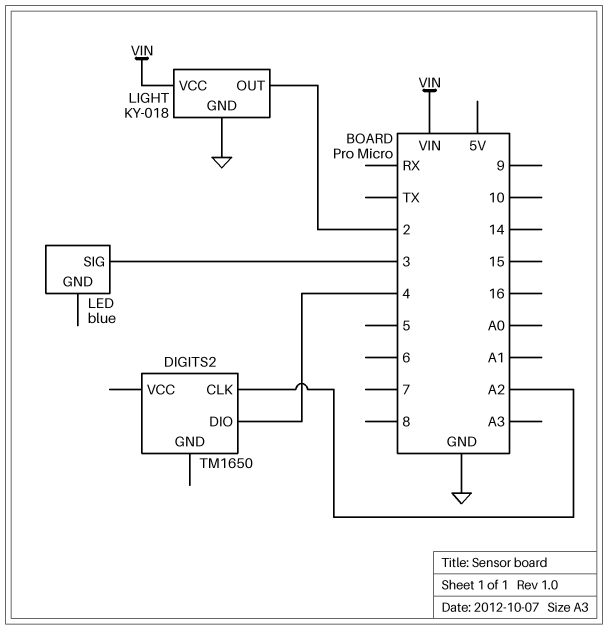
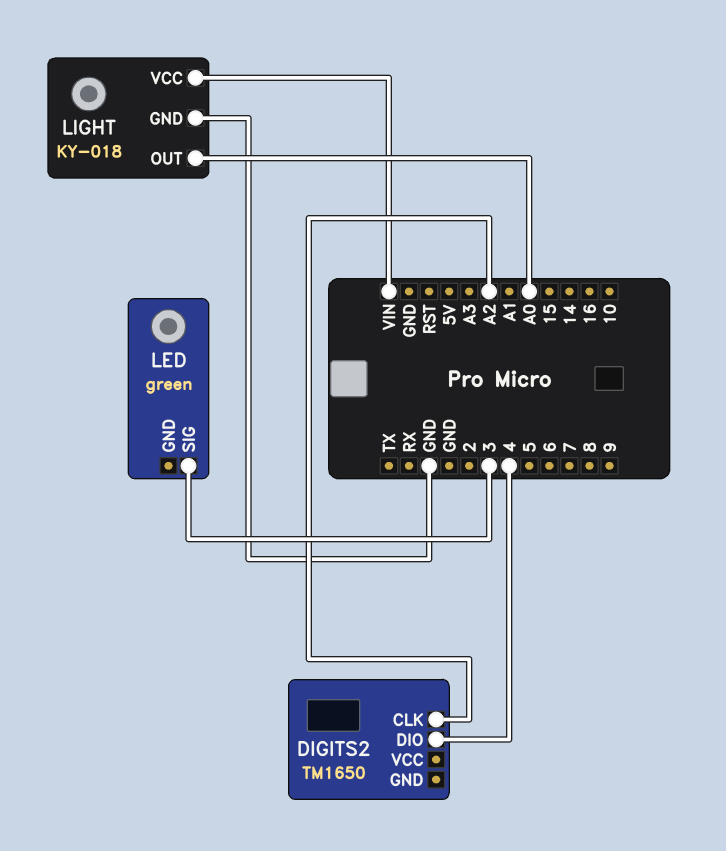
LED: blue -> green
LIGHT pin OUT: 2 -> A0

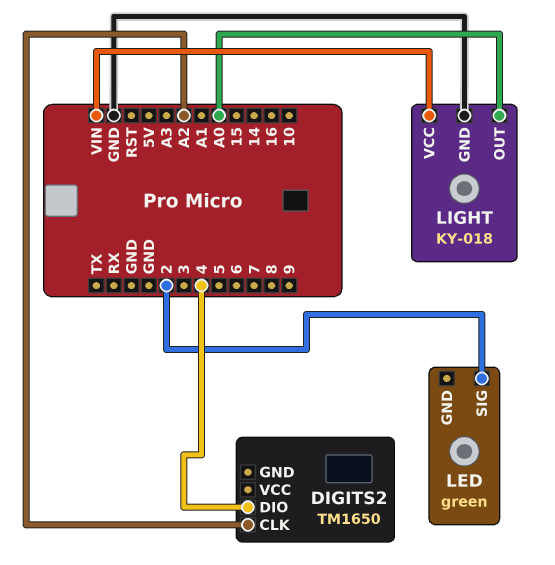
LED pin SIG: 3 -> 2

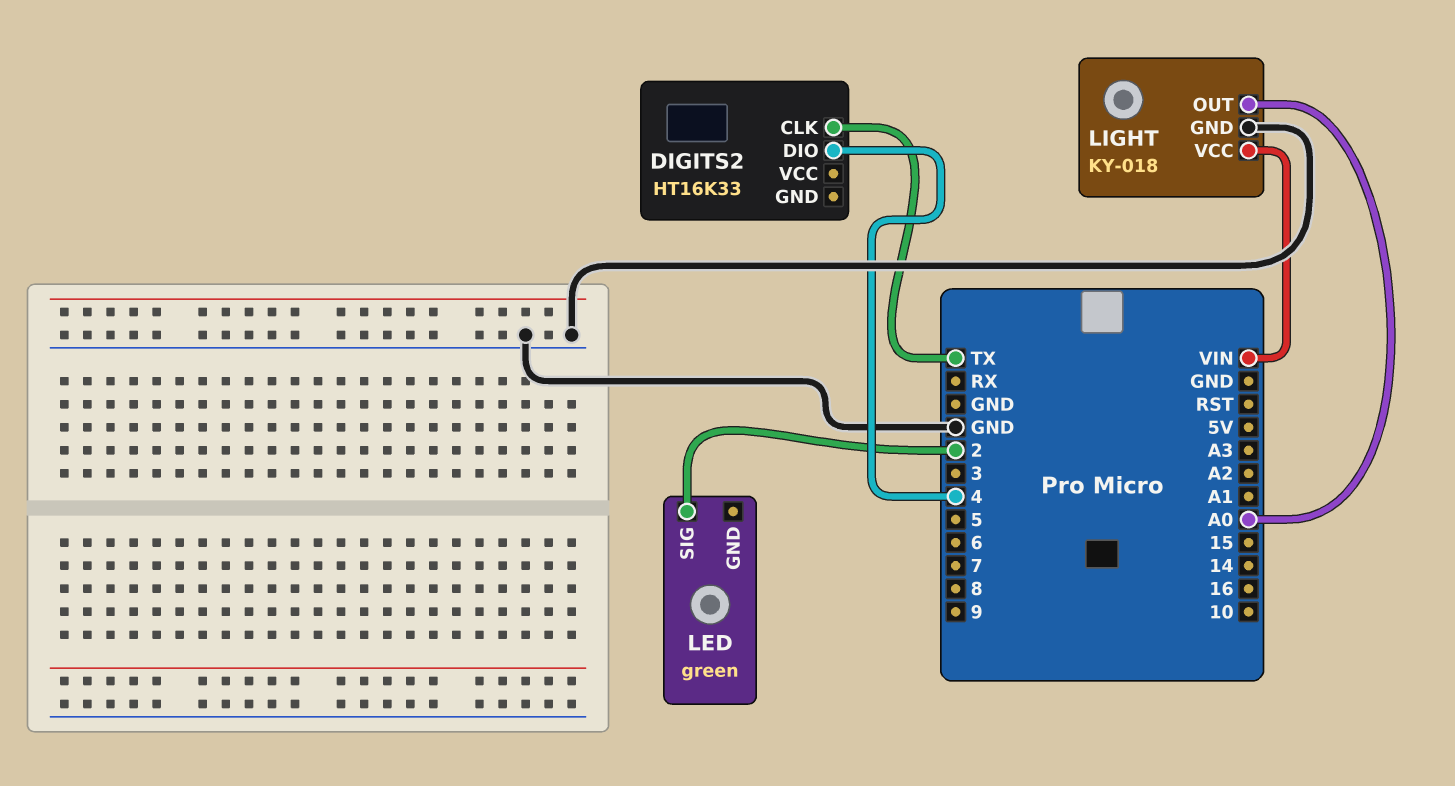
DIGITS2: TM1650 -> HT16K33
DIGITS2 pin CLK: A2 -> TX

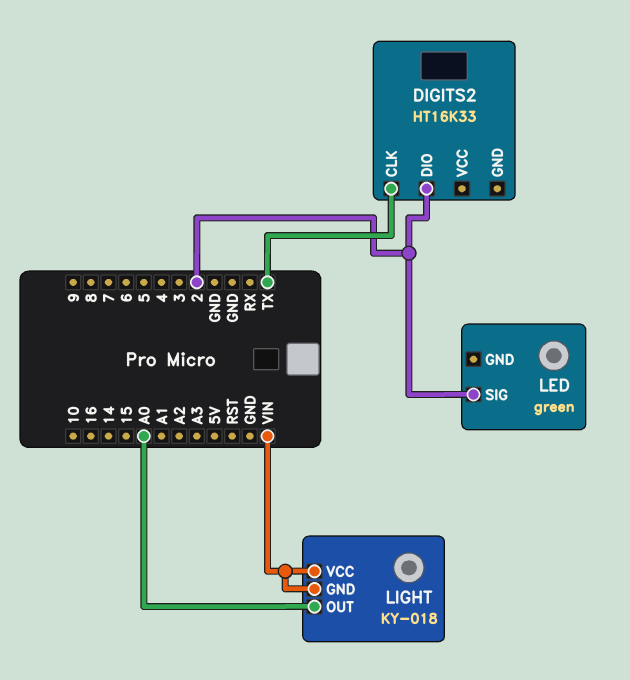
DIGITS2 pin DIO: 4 -> 2
LIGHT pin GND: GND -> VIN

